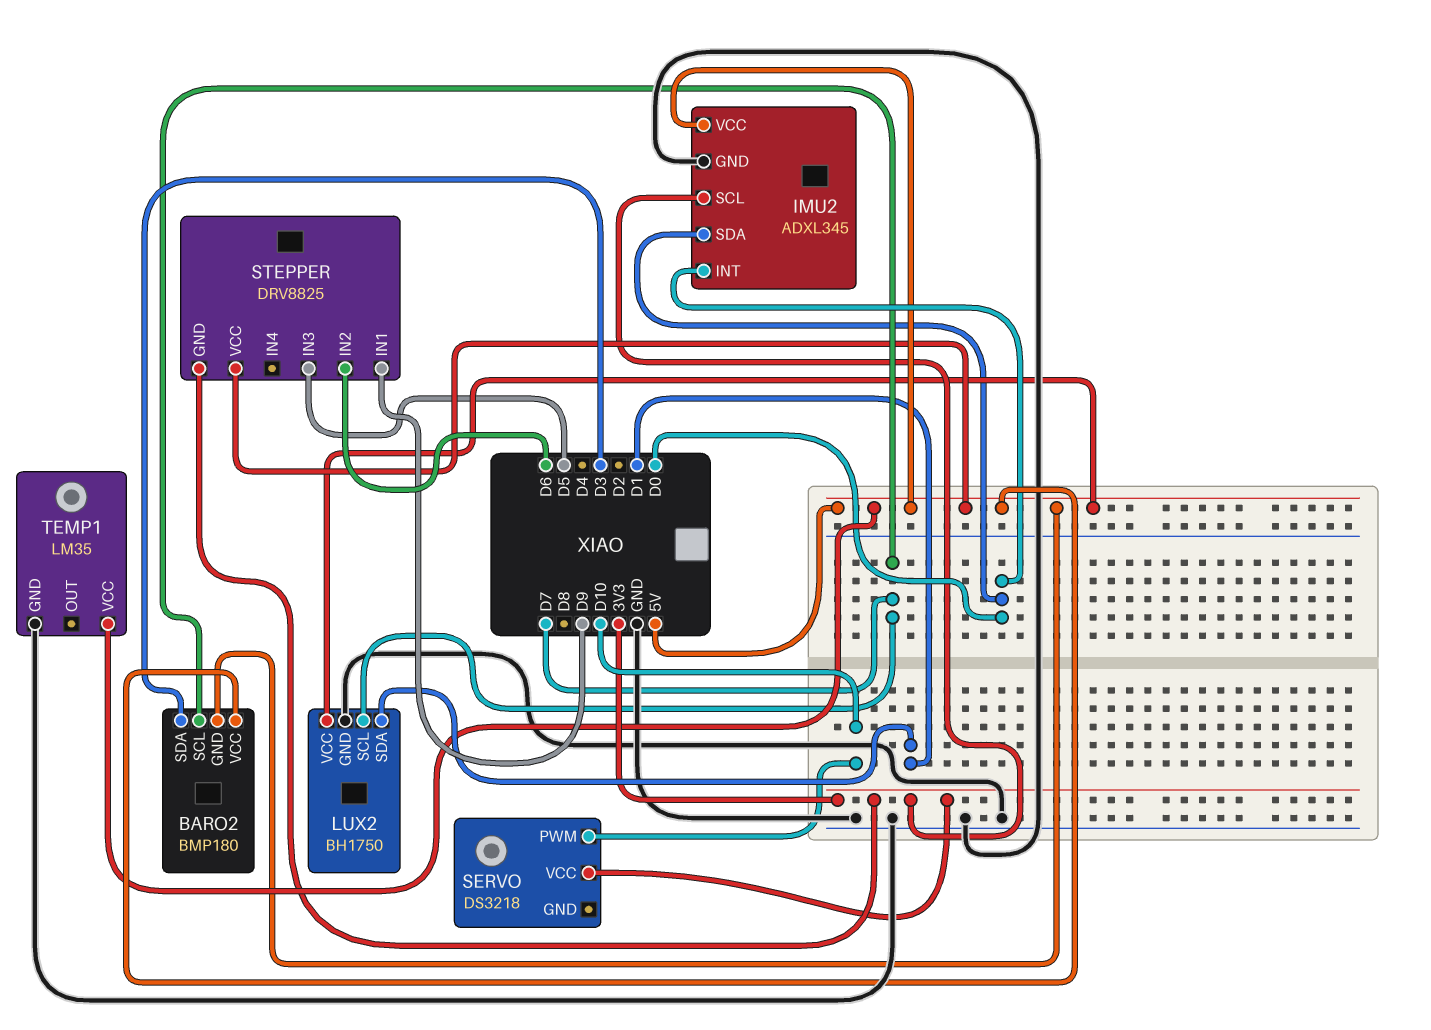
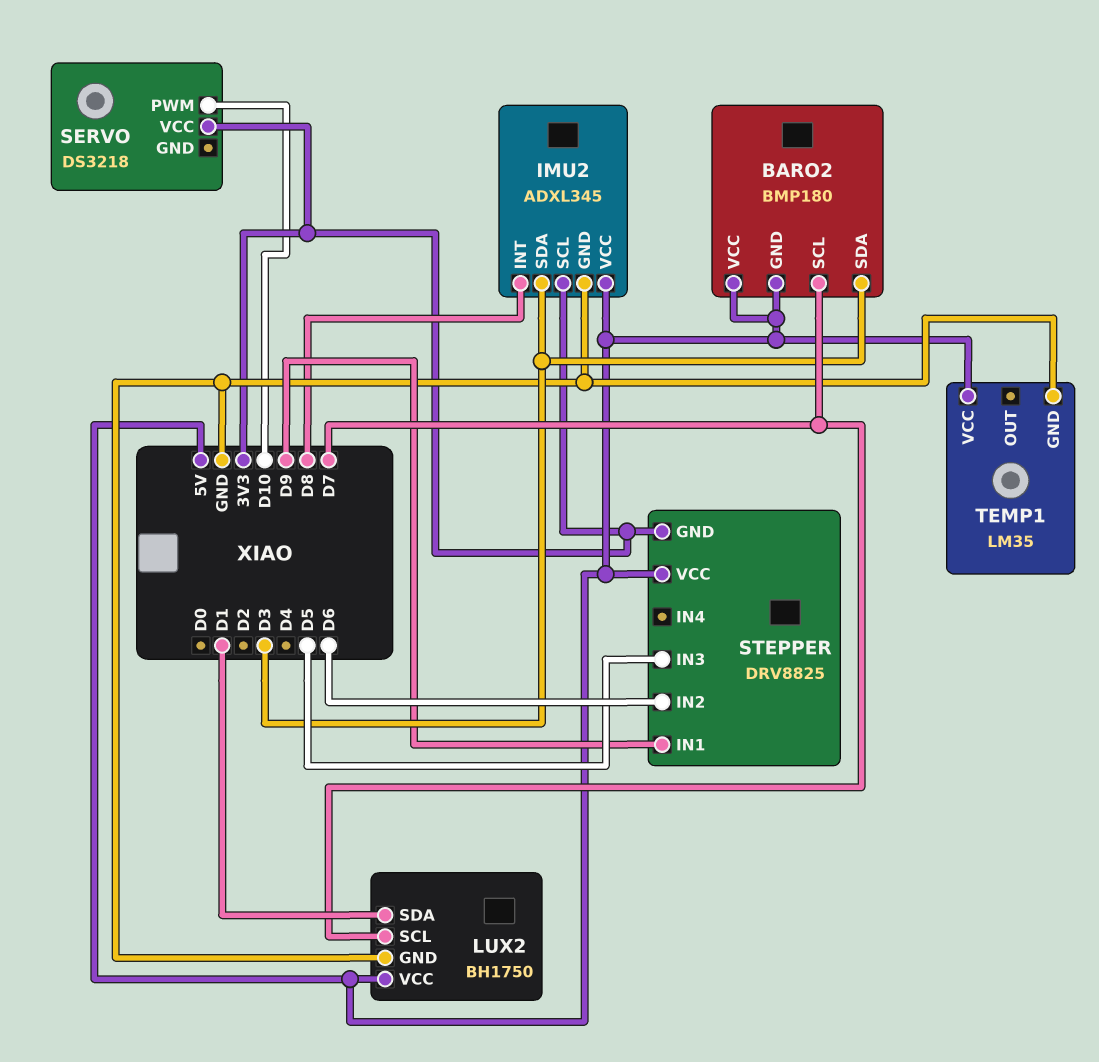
IMU2 pin INT: D0 -> D8
IMU2 pin SDA: D0 -> D3

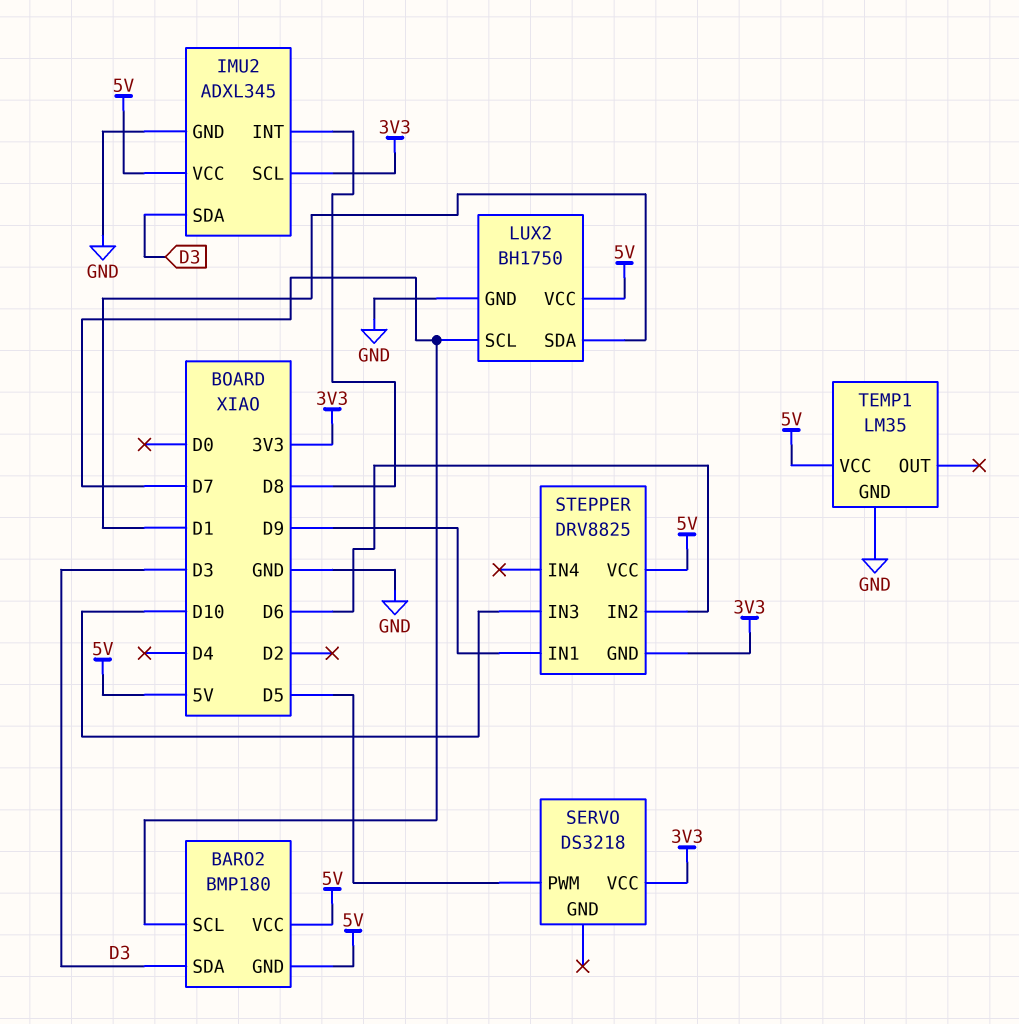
SERVO pin PWM: D10 -> D5
STEPPER pin IN3: D5 -> D10

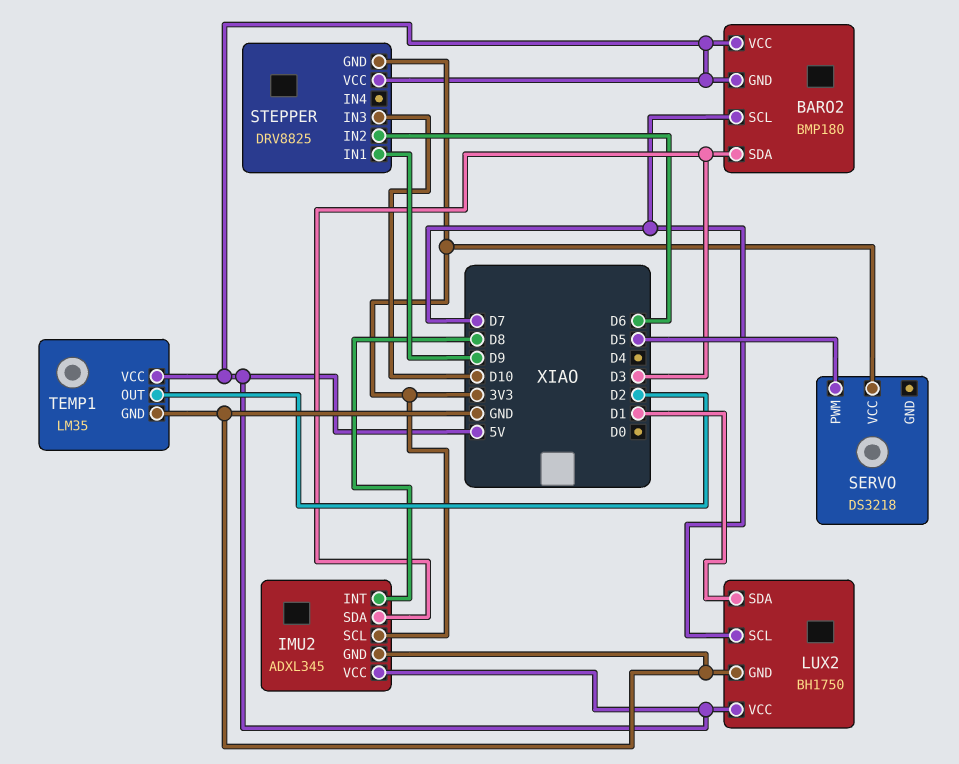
TEMP1 pin OUT: none -> D2

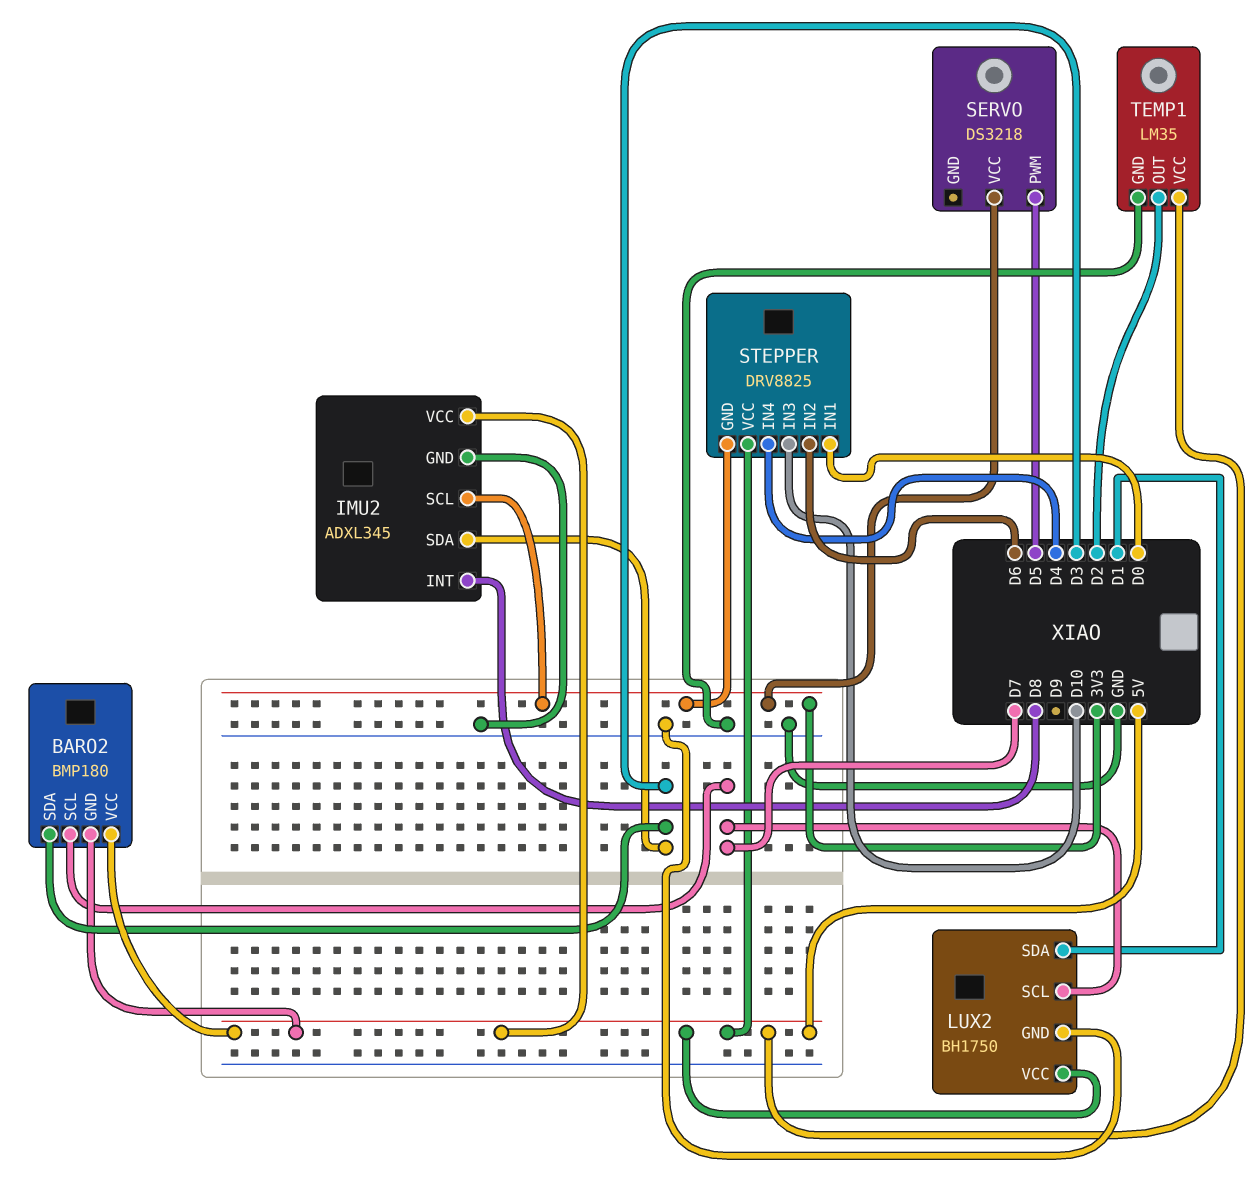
STEPPER pin IN1: D9 -> D0
STEPPER pin IN4: none -> D4

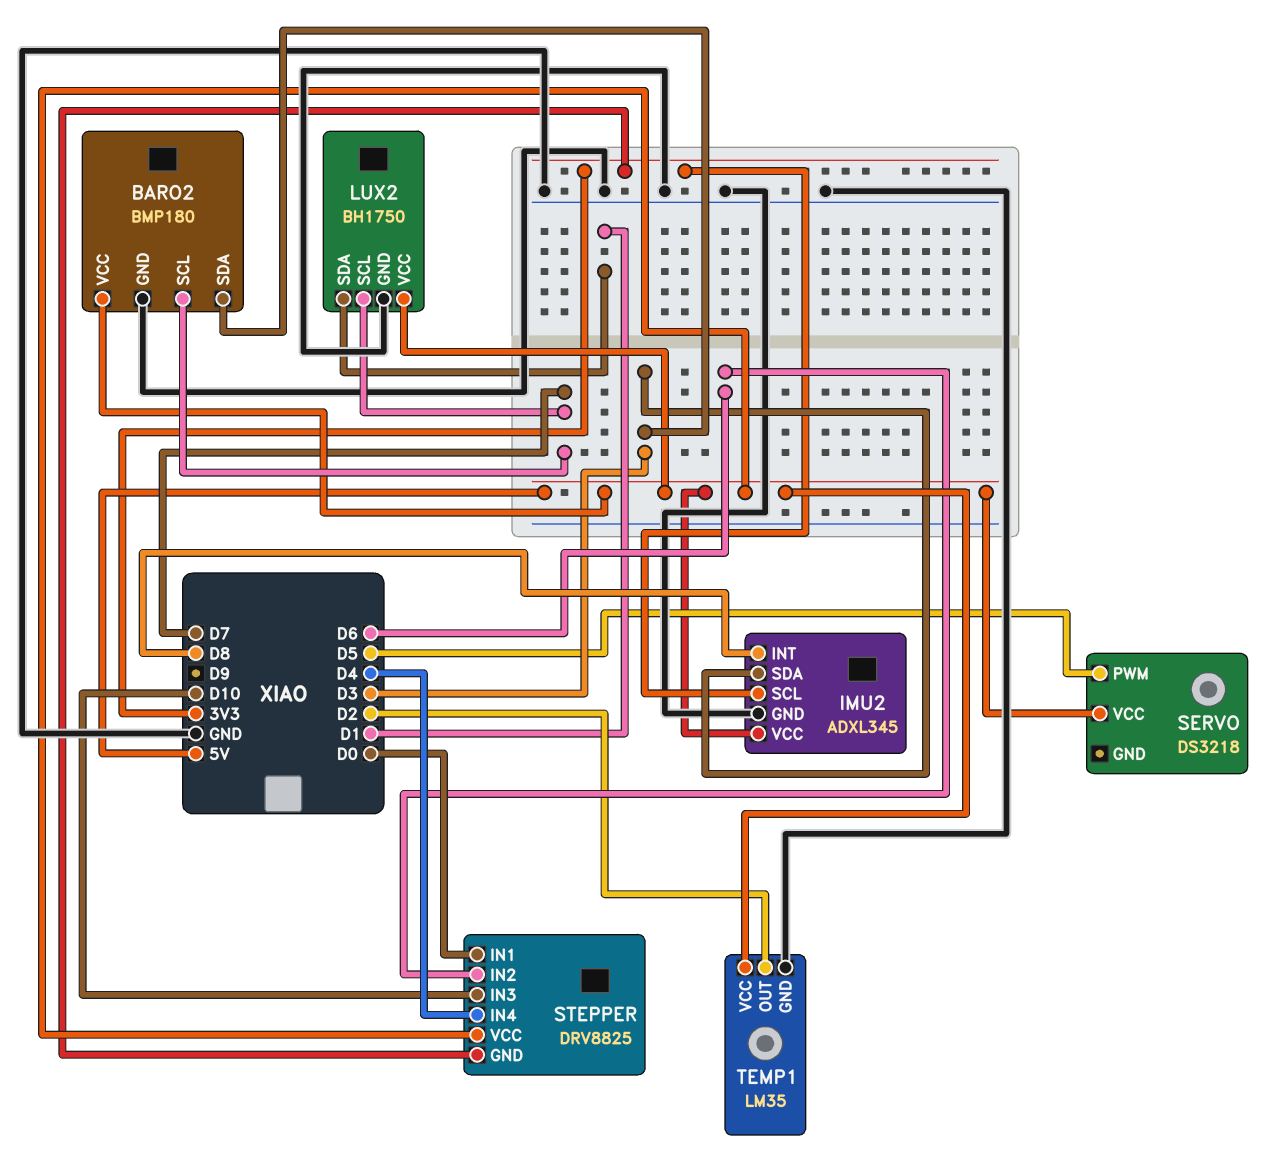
BARO2 pin GND: 5V -> GND
SERVO pin VCC: 3V3 -> 5V

